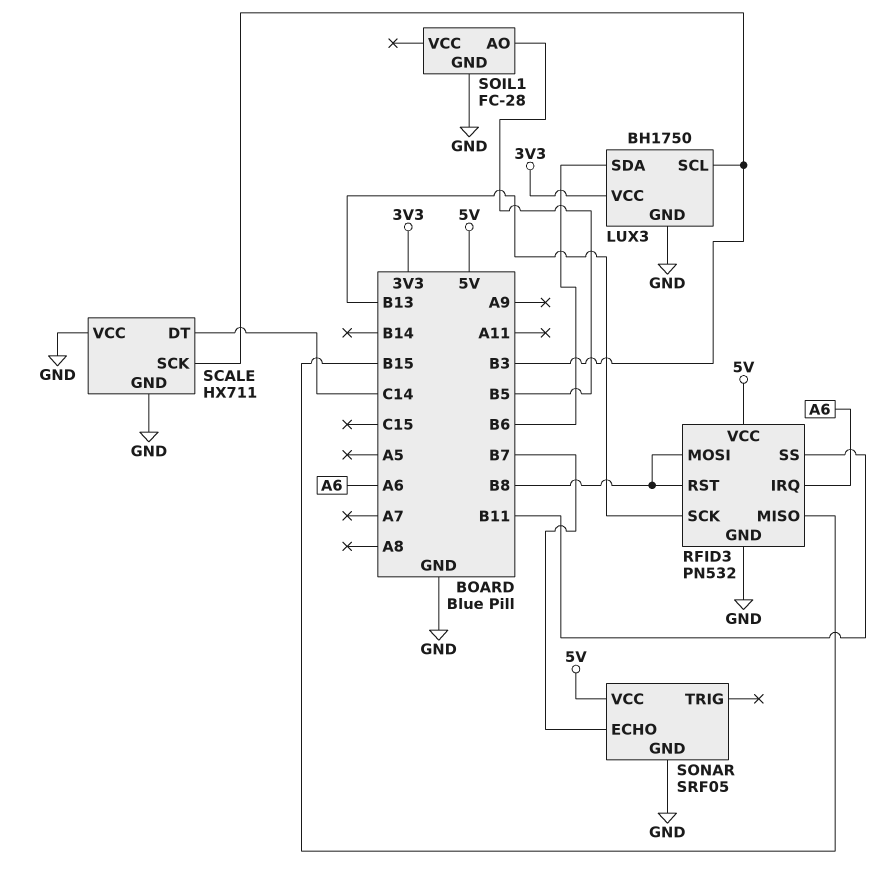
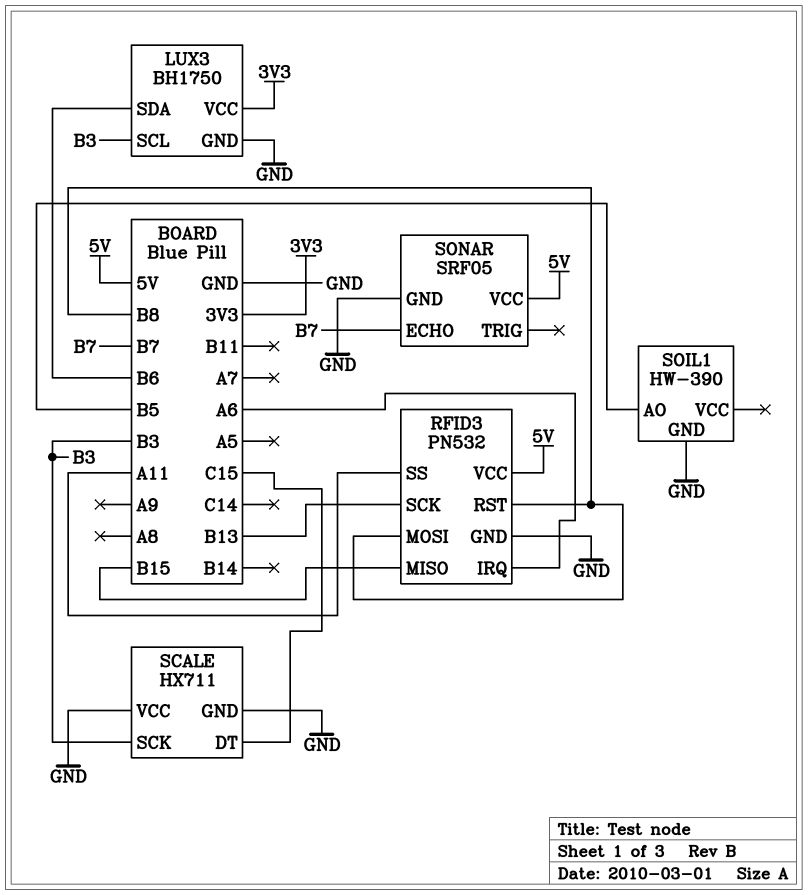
RFID3 pin SS: B11 -> A11
SCALE pin DT: C14 -> C15
SOIL1: FC-28 -> HW-390

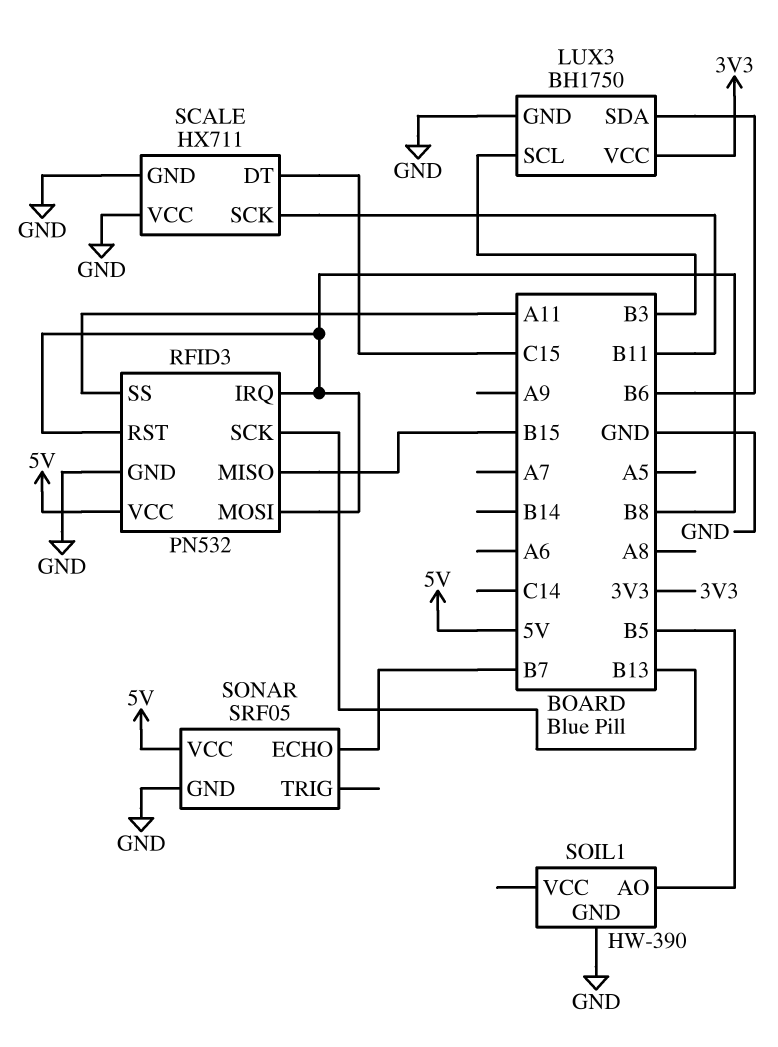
RFID3 pin IRQ: A6 -> B8
SCALE pin SCK: B3 -> B11

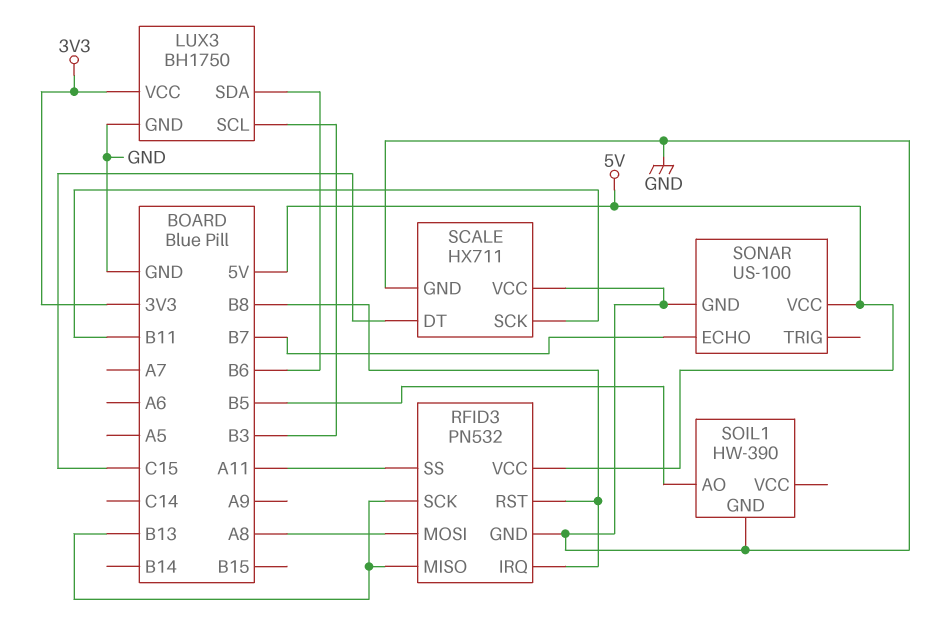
RFID3 pin MISO: B15 -> B13
RFID3 pin MOSI: B8 -> A8
SONAR: SRF05 -> US-100

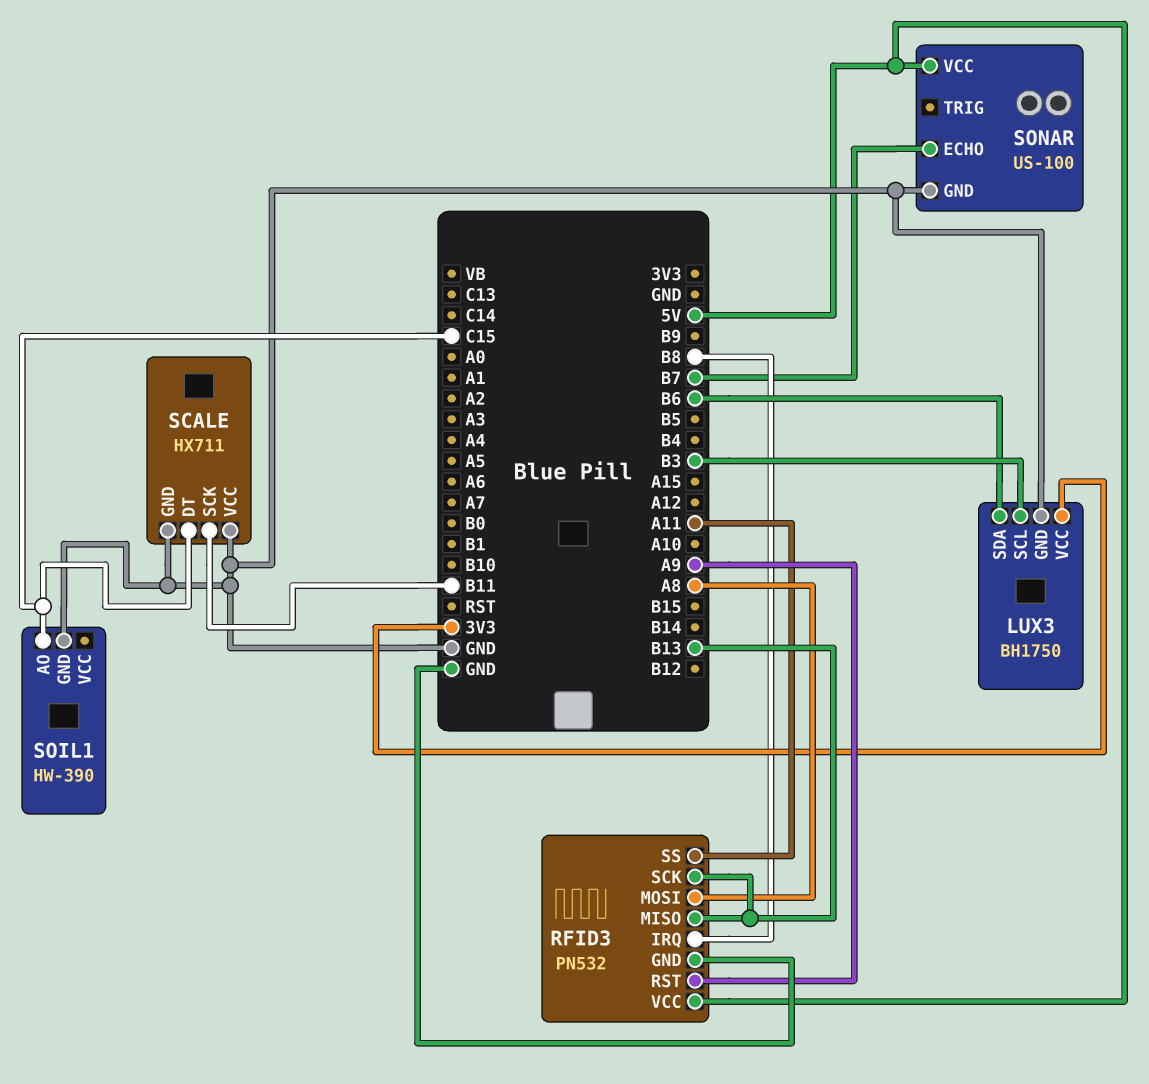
RFID3 pin RST: B8 -> A9
SOIL1 pin AO: B5 -> C15

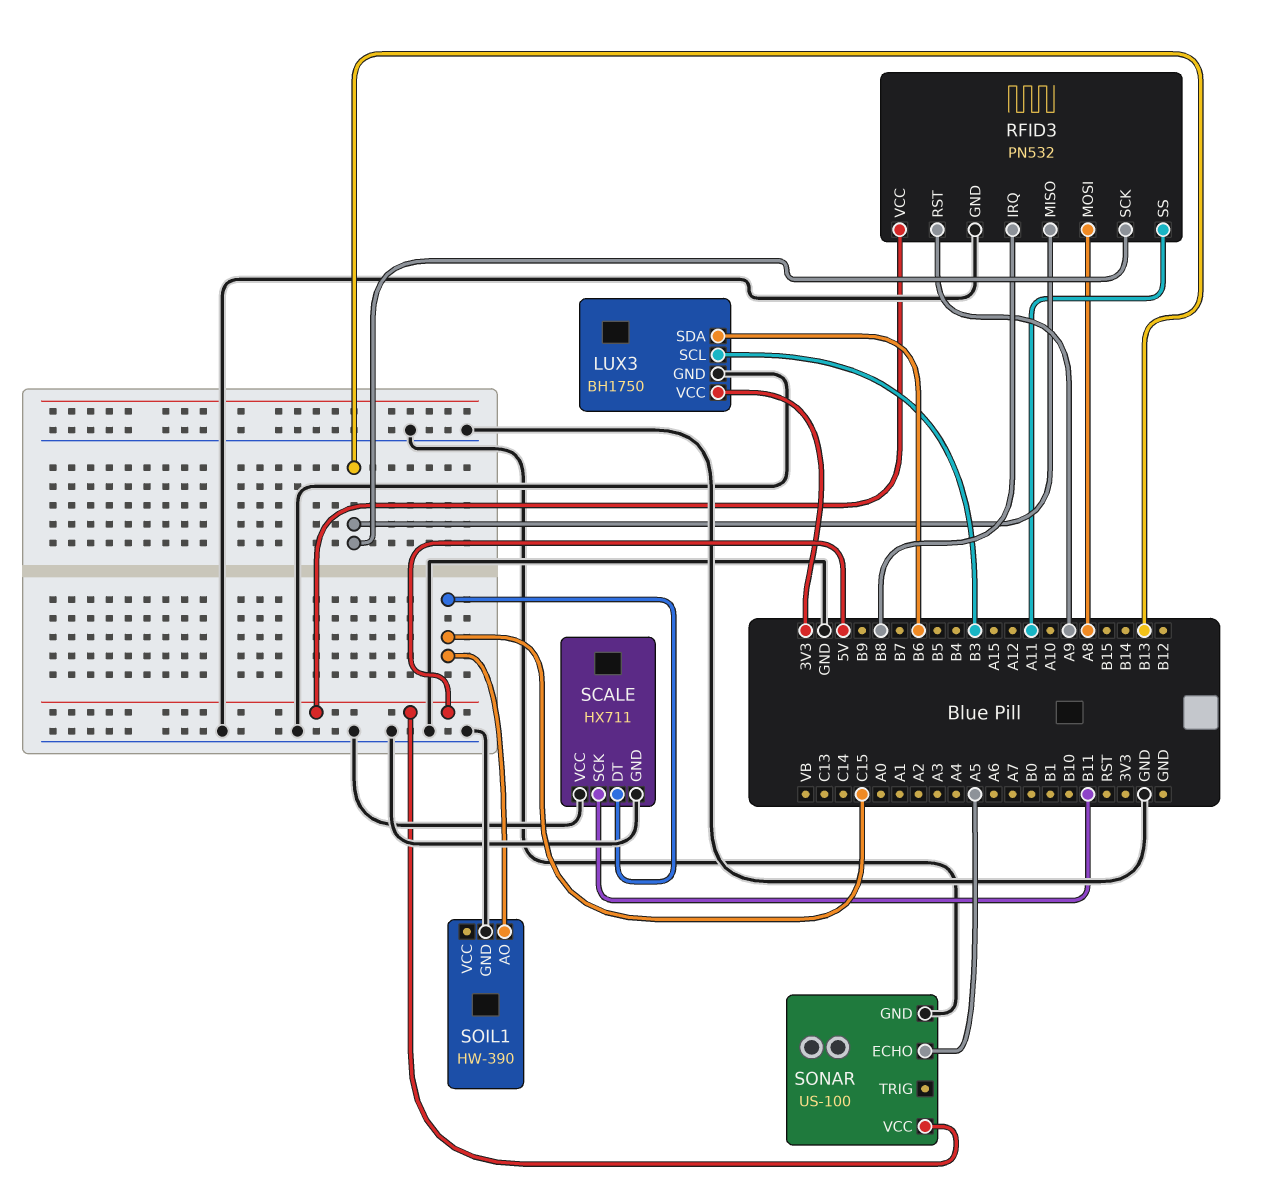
SONAR pin ECHO: B7 -> A5

